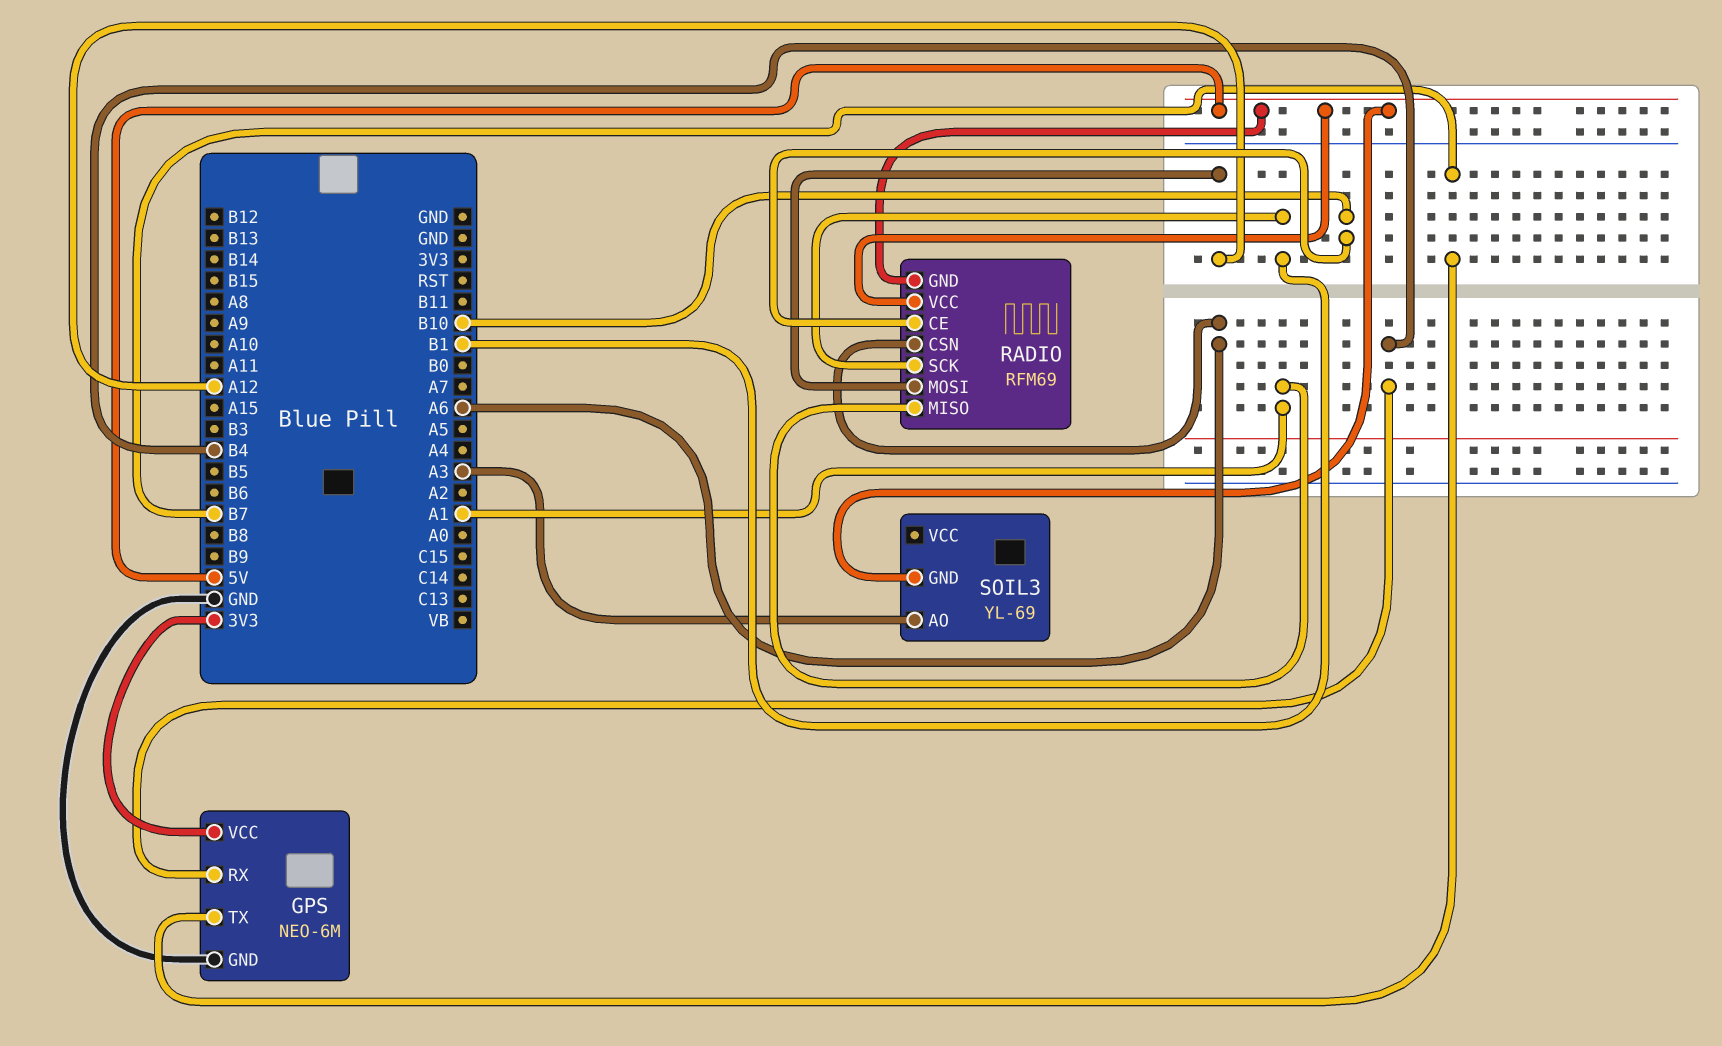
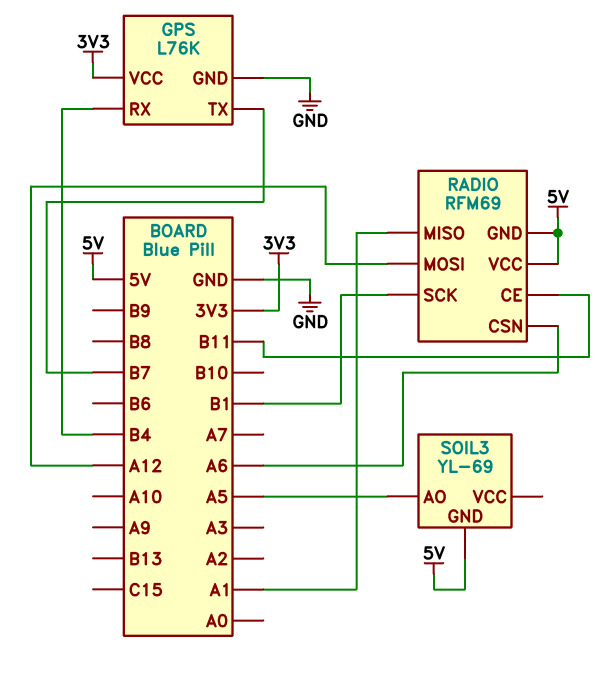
GPS: NEO-6M -> L76K
RADIO pin CE: B10 -> B11
SOIL3 pin AO: A3 -> A5

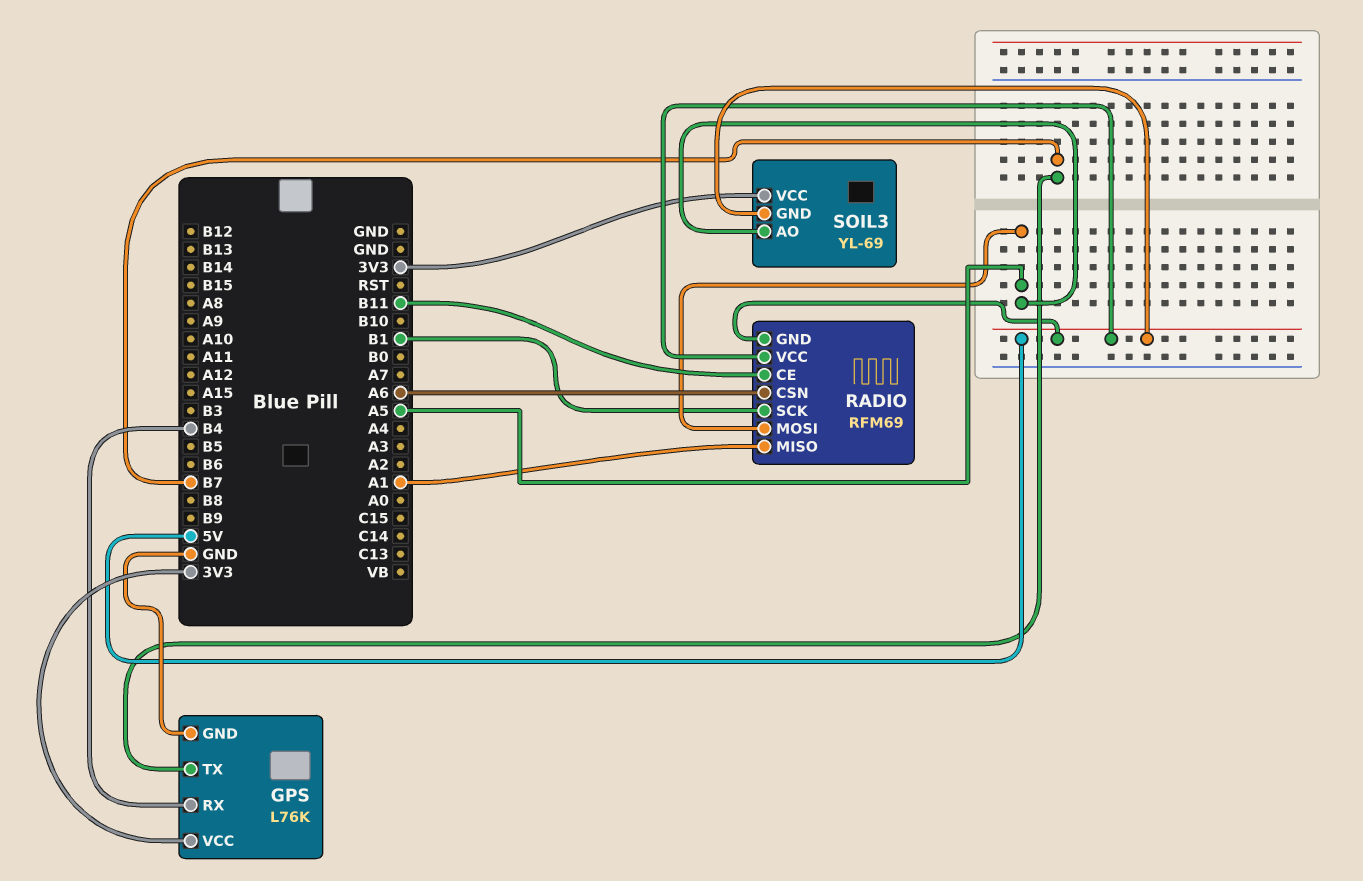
RADIO pin MOSI: A12 -> A5
SOIL3 pin VCC: none -> 3V3

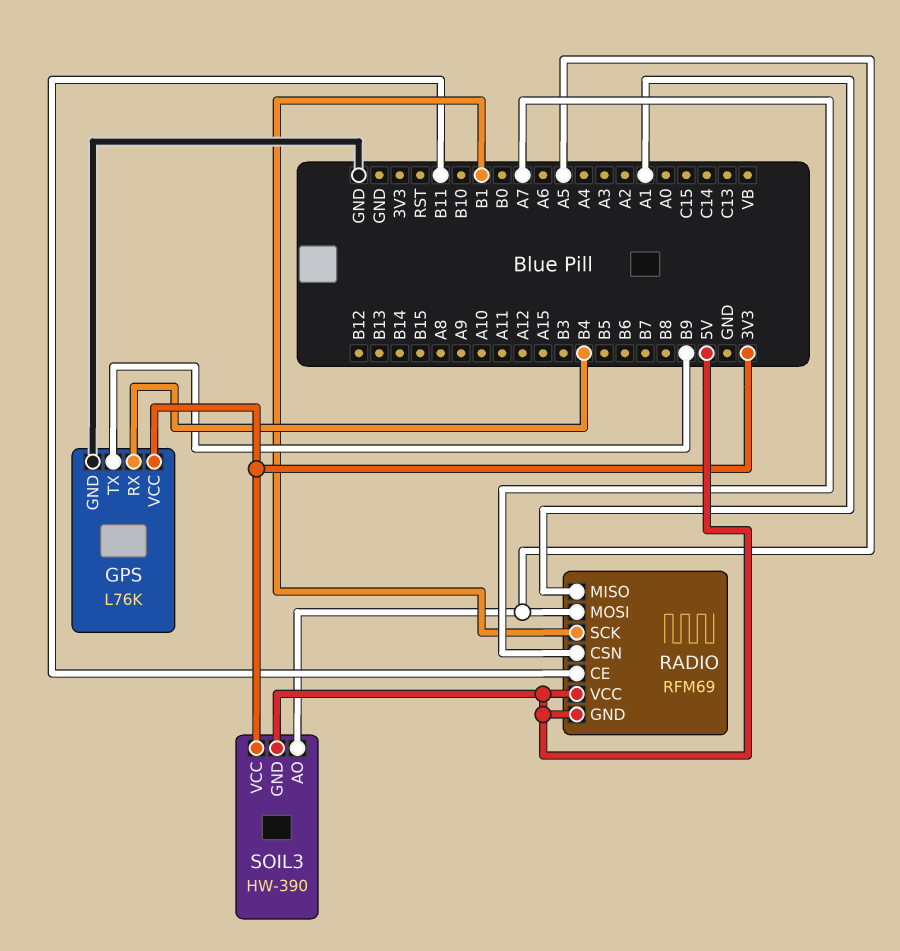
GPS pin TX: B7 -> B9
RADIO pin CSN: A6 -> A7
SOIL3: YL-69 -> HW-390

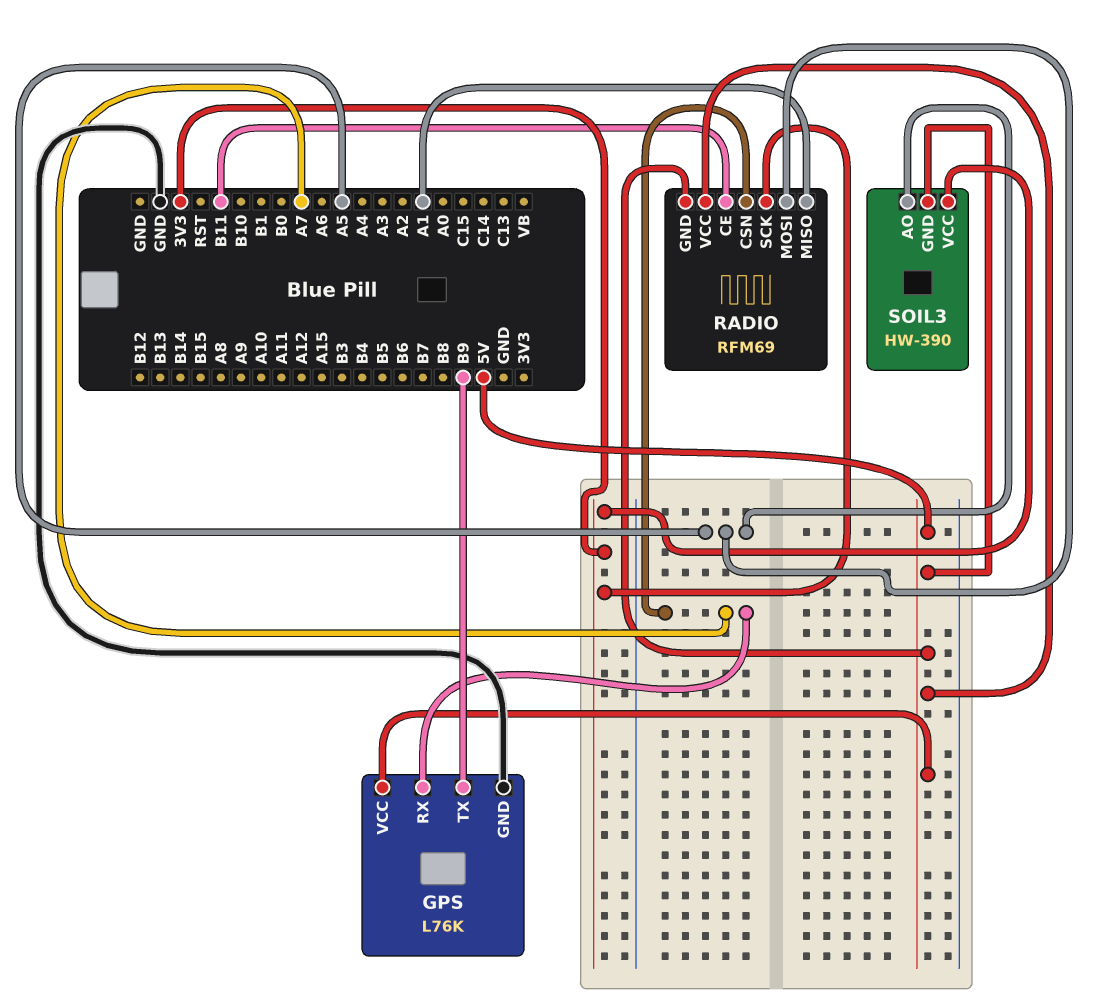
GPS pin RX: B4 -> A7
GPS pin VCC: 3V3 -> 5V
RADIO pin SCK: B1 -> 3V3

